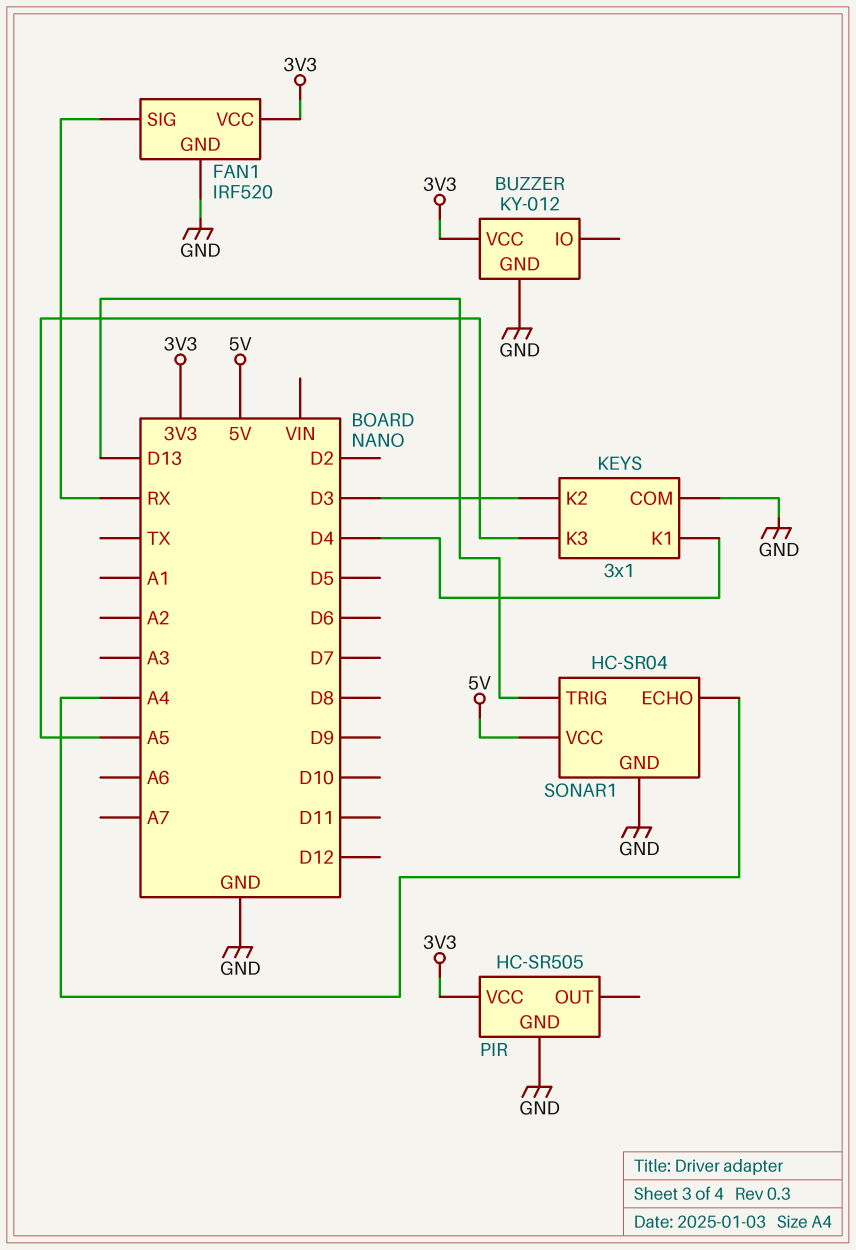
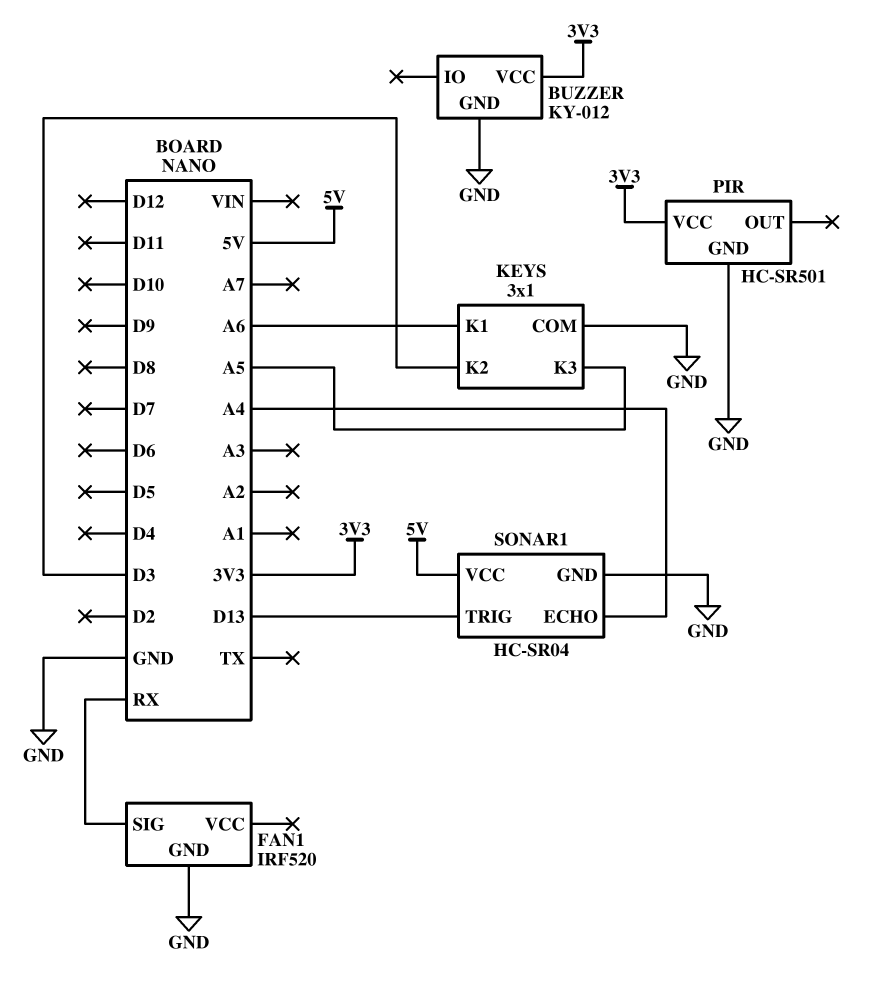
FAN1 pin VCC: 3V3 -> none
KEYS pin K1: D4 -> A6
PIR: HC-SR505 -> HC-SR501

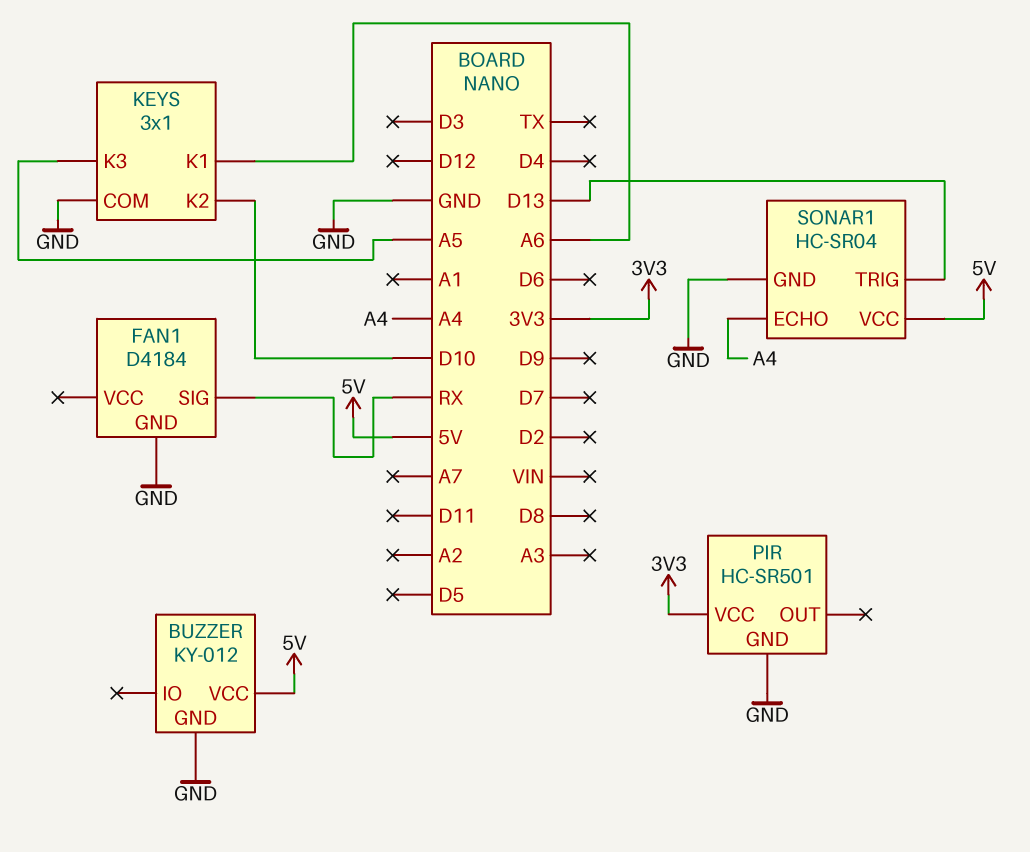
BUZZER pin VCC: 3V3 -> 5V
FAN1: IRF520 -> D4184
KEYS pin K2: D3 -> D10

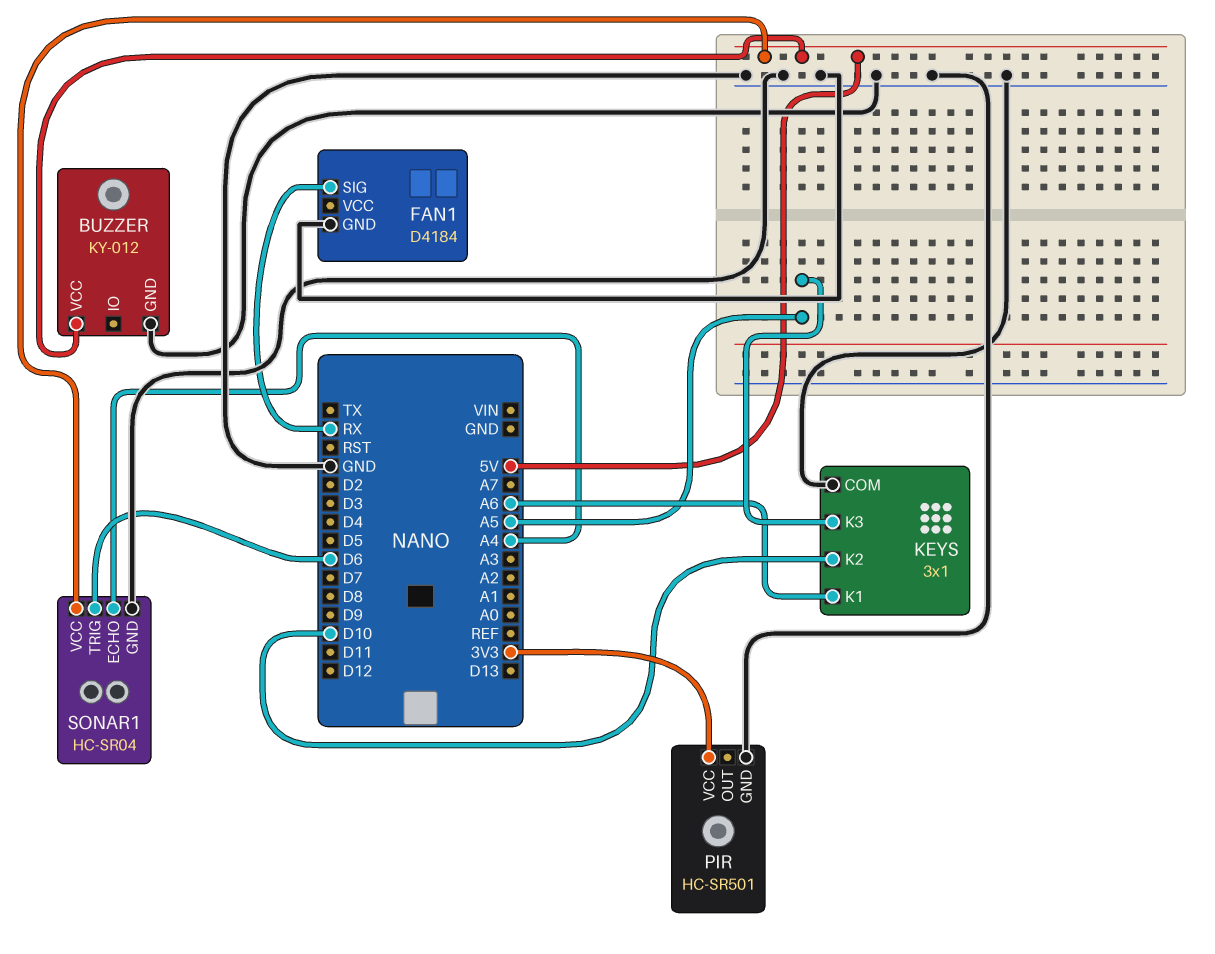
SONAR1 pin TRIG: D13 -> D6

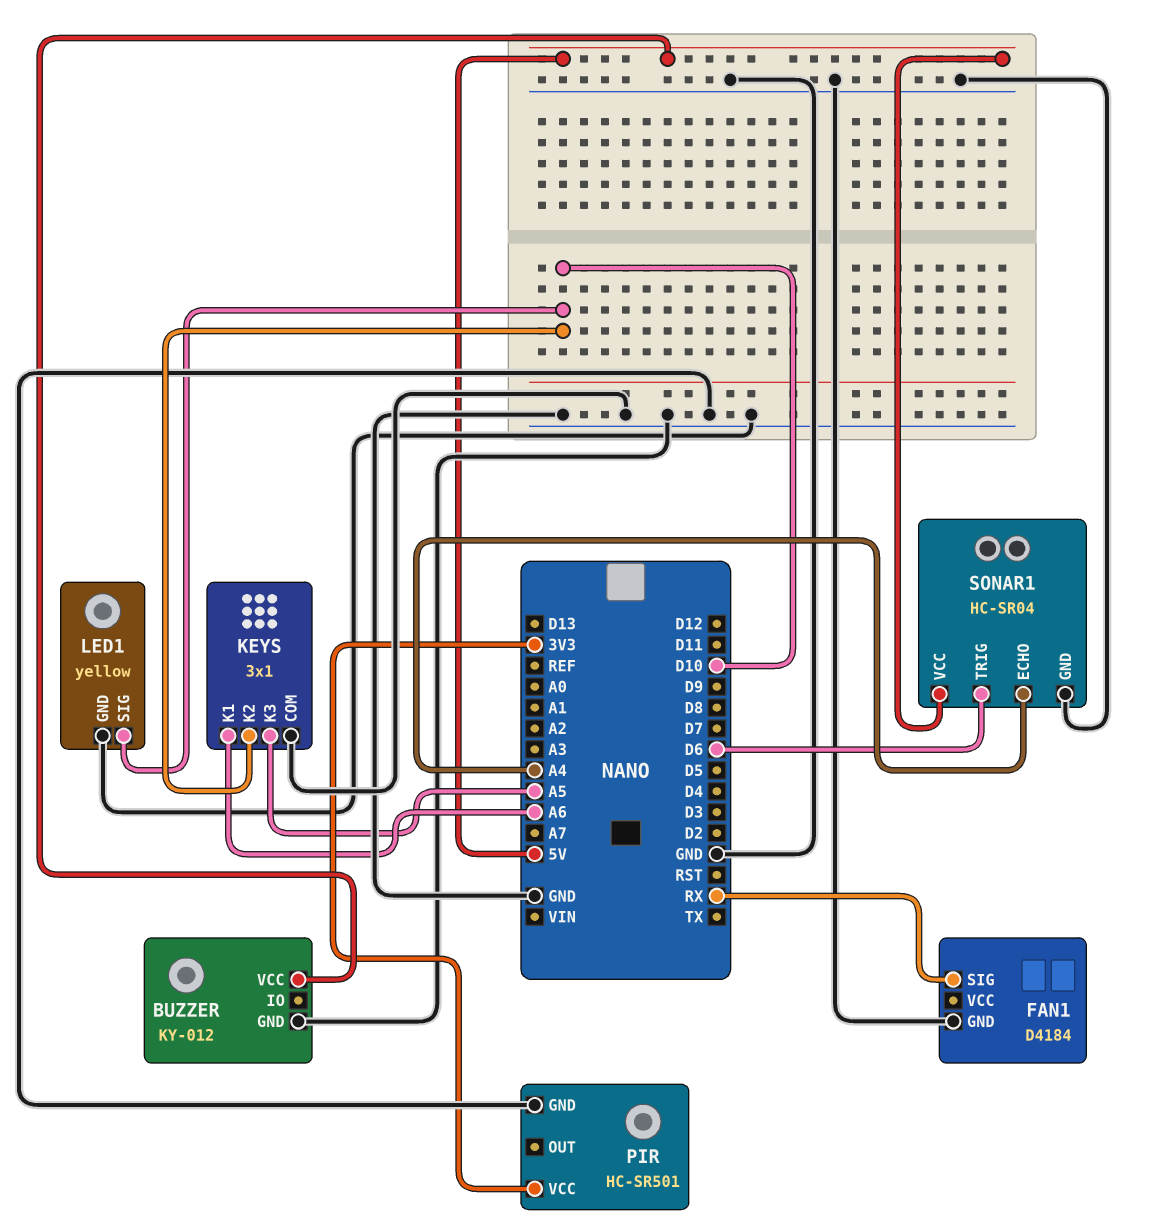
LED1: none -> yellow
LED1 pin GND: none -> GND
LED1 pin SIG: none -> D10

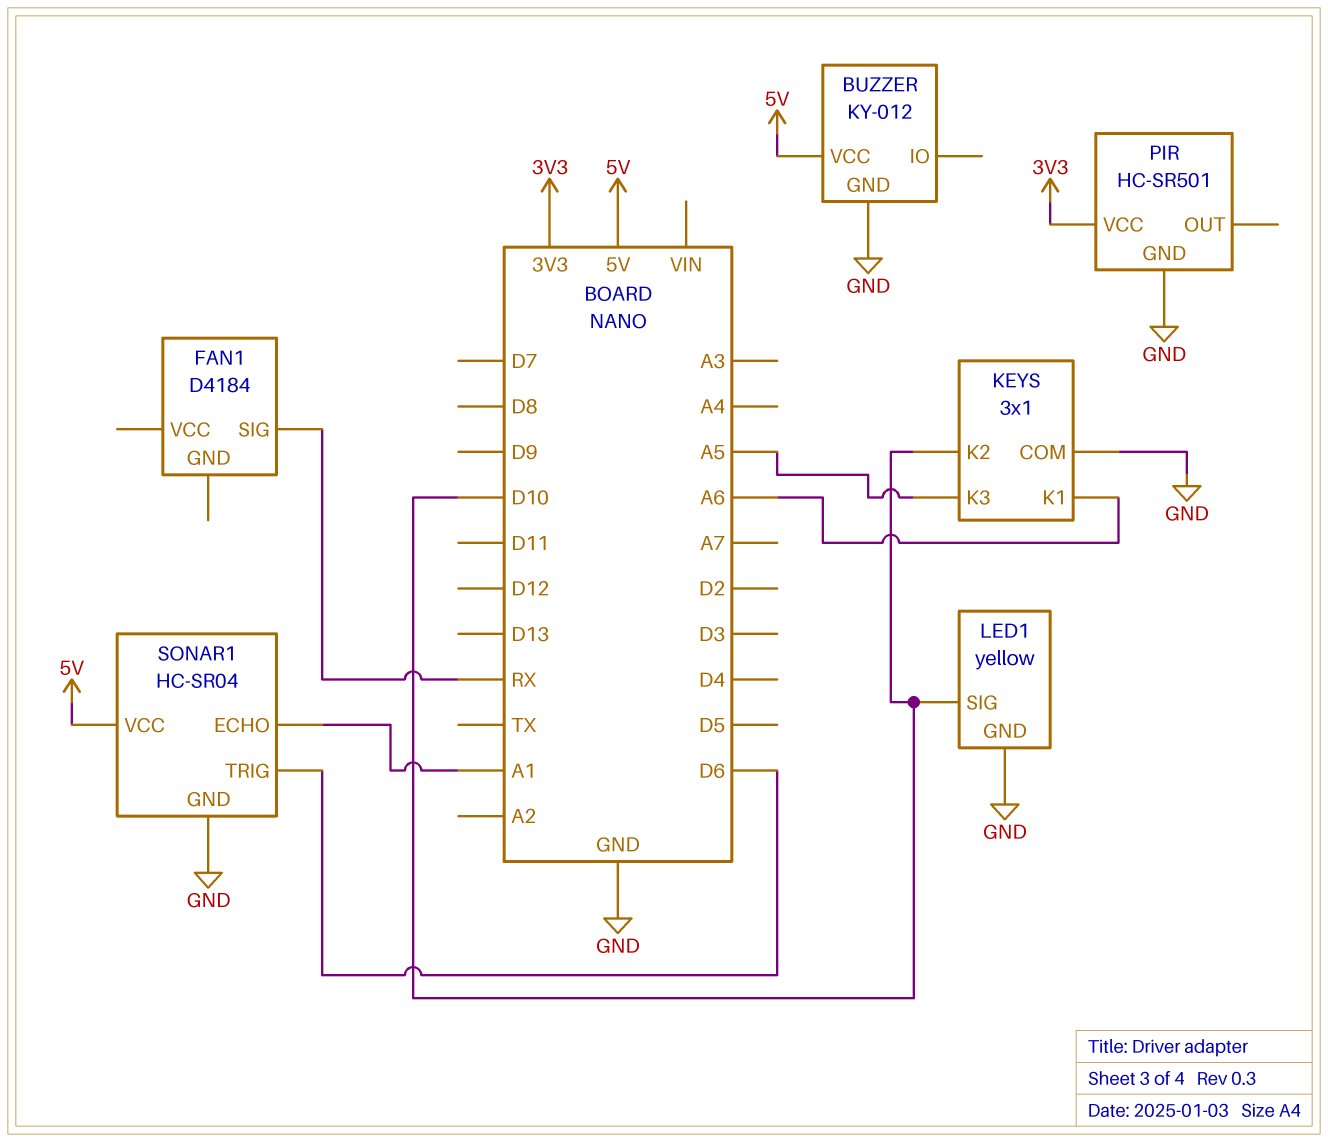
FAN1 pin GND: GND -> none
SONAR1 pin ECHO: A4 -> A1

